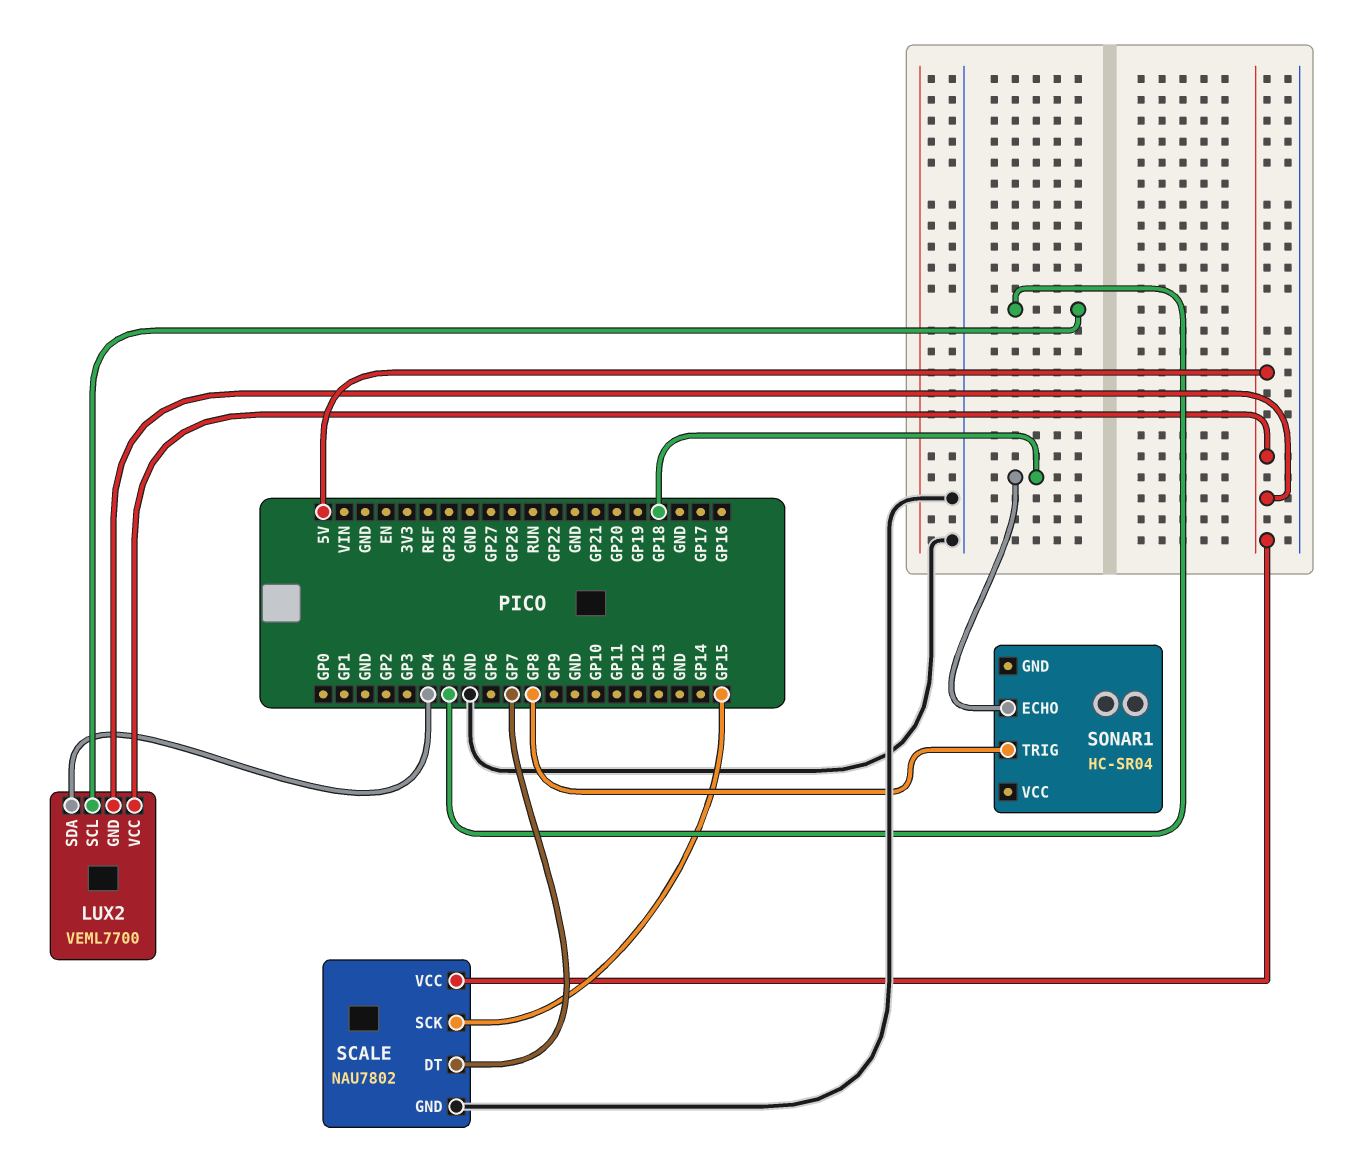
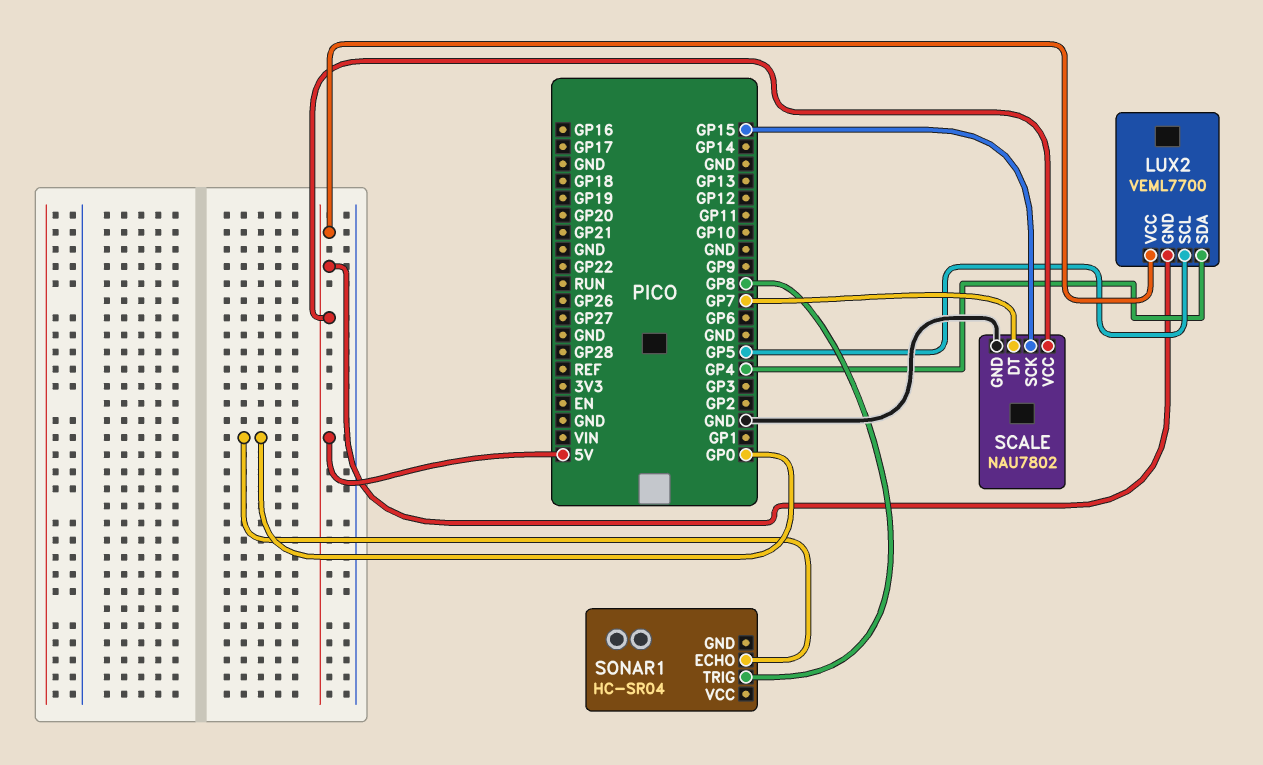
SONAR1 pin ECHO: GP18 -> GP0

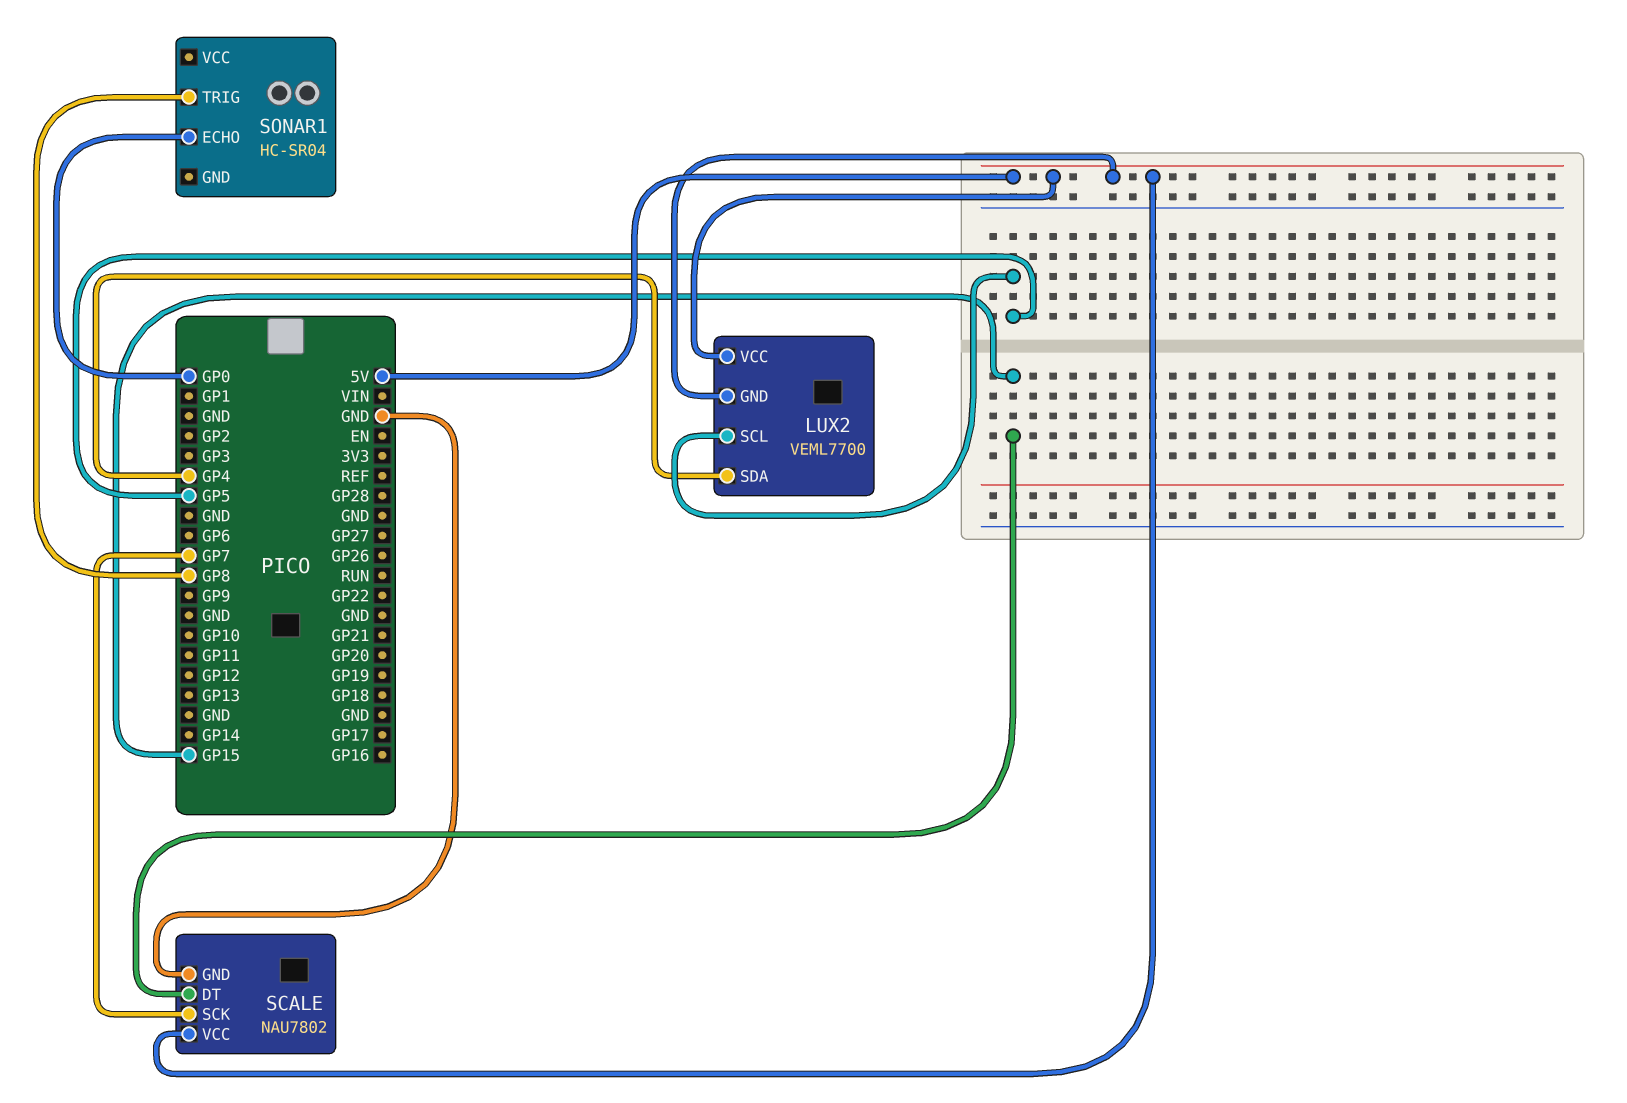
SCALE pin DT: GP7 -> GP15
SCALE pin SCK: GP15 -> GP7

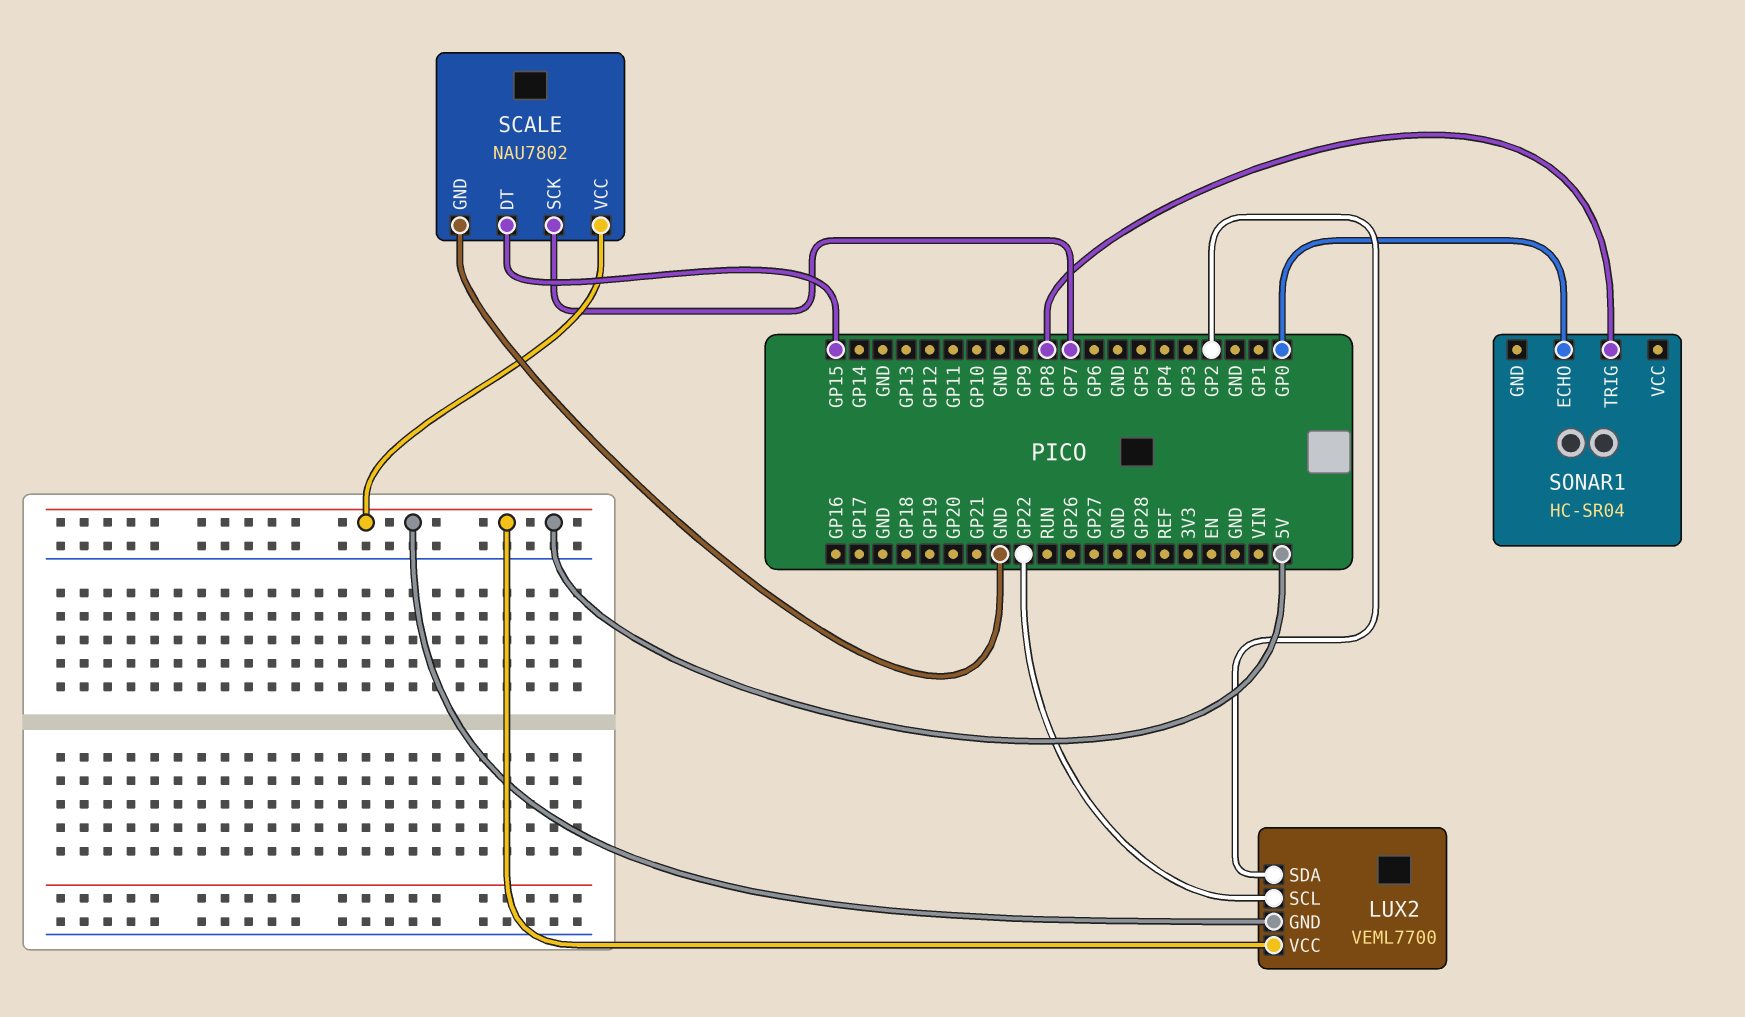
LUX2 pin SCL: GP5 -> GP22
LUX2 pin SDA: GP4 -> GP2

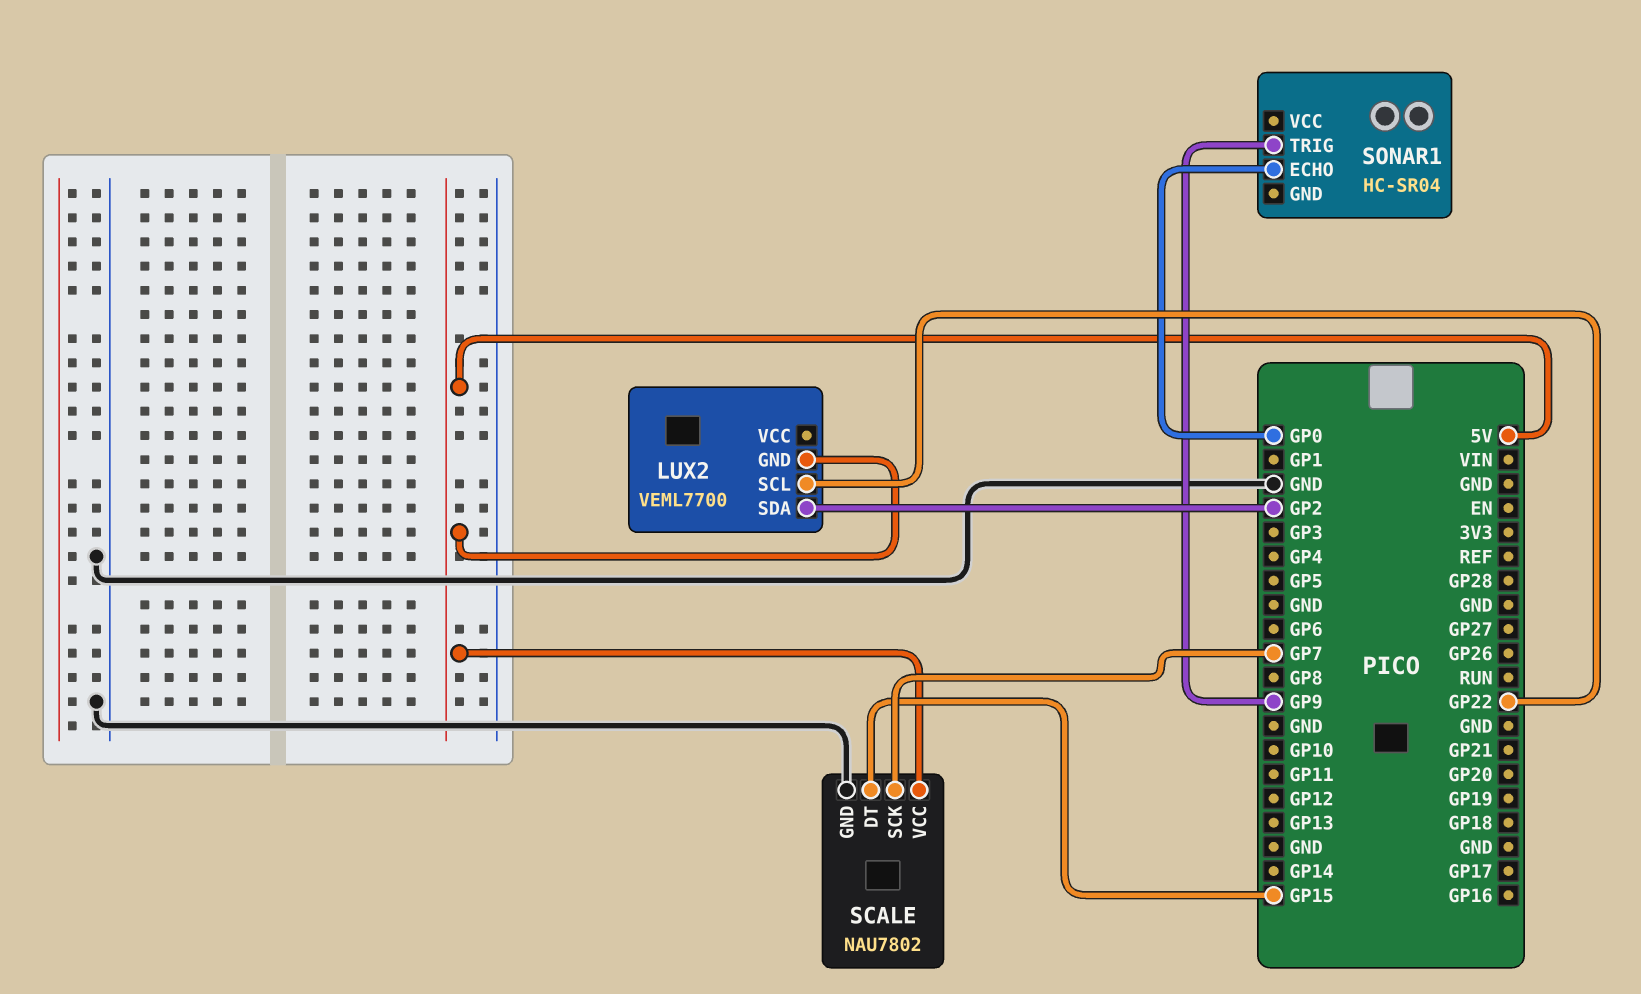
LUX2 pin VCC: 5V -> none
SONAR1 pin TRIG: GP8 -> GP9

